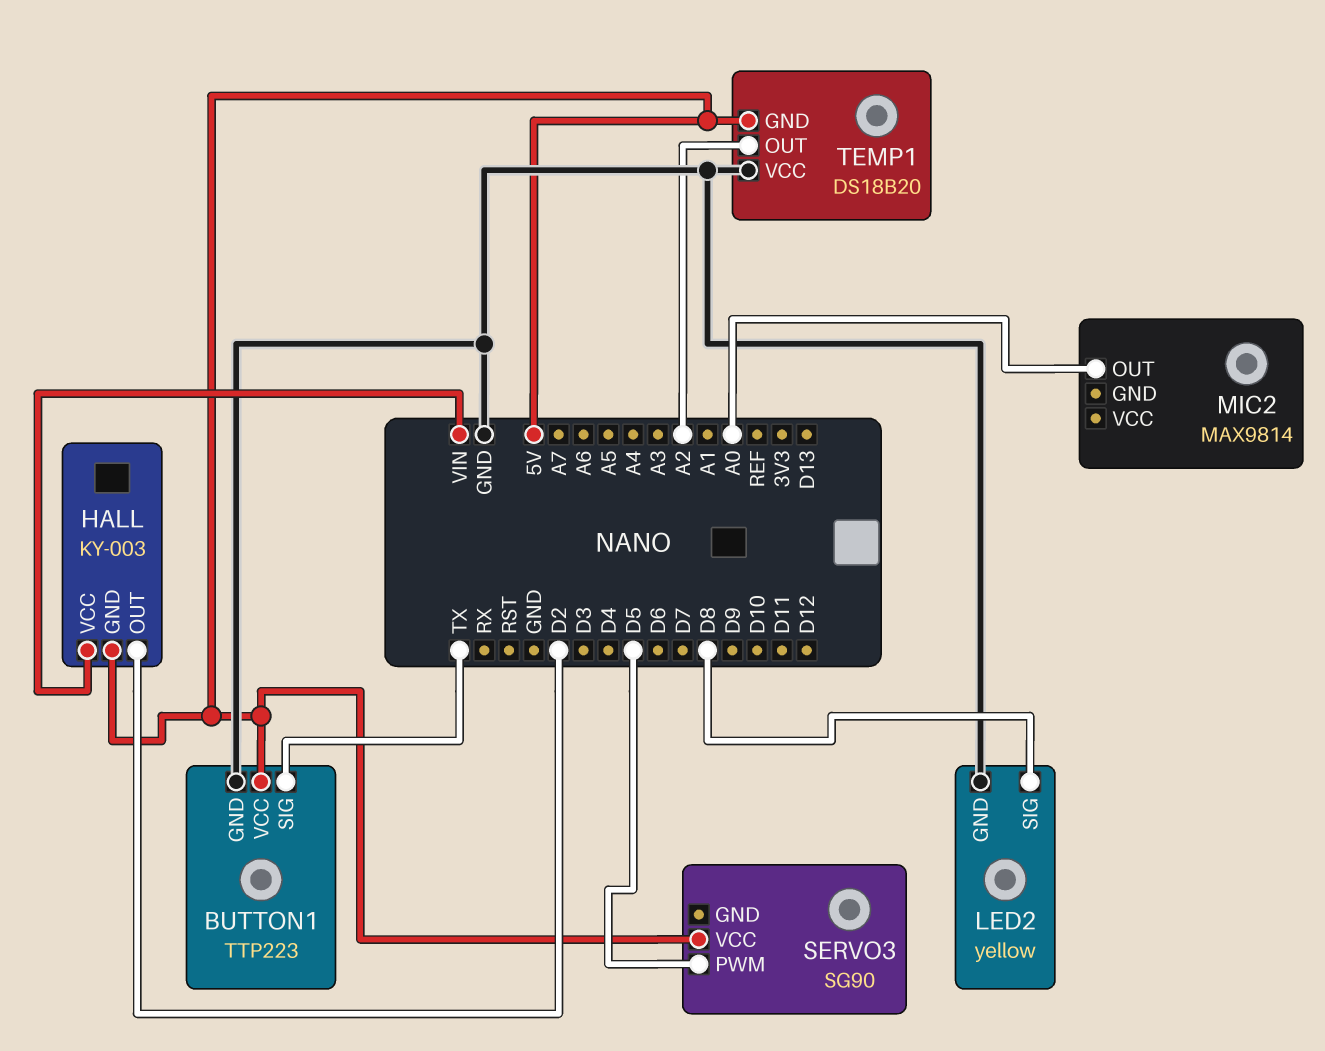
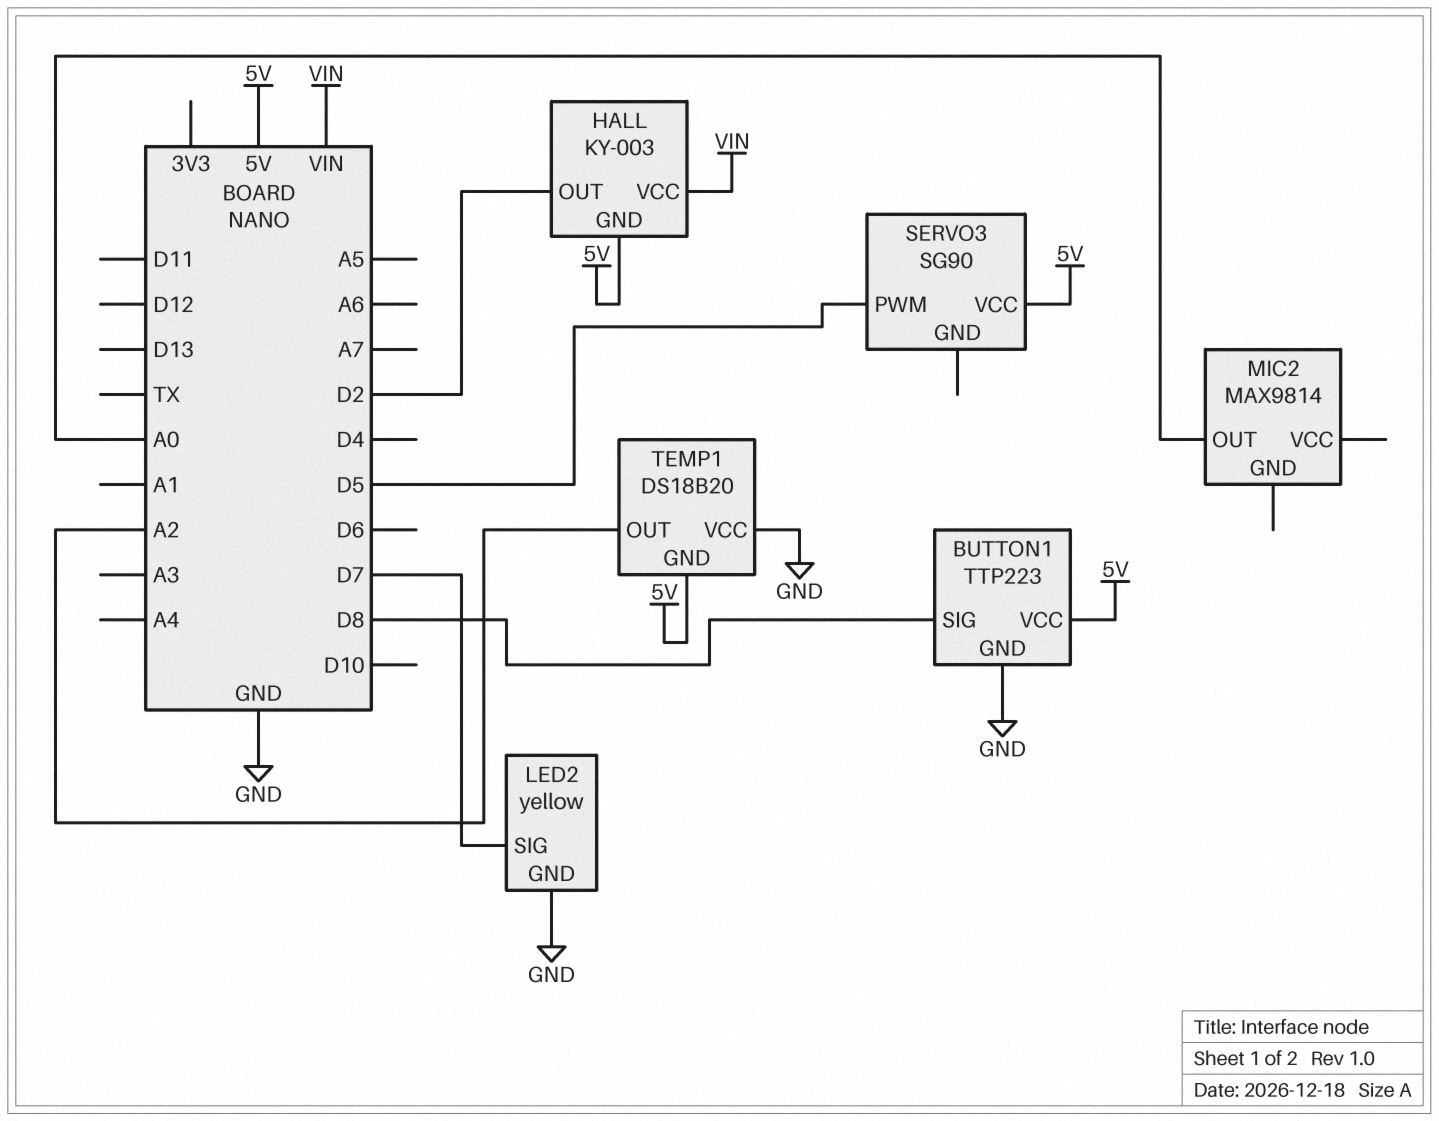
BUTTON1 pin SIG: TX -> D8
LED2 pin SIG: D8 -> D7

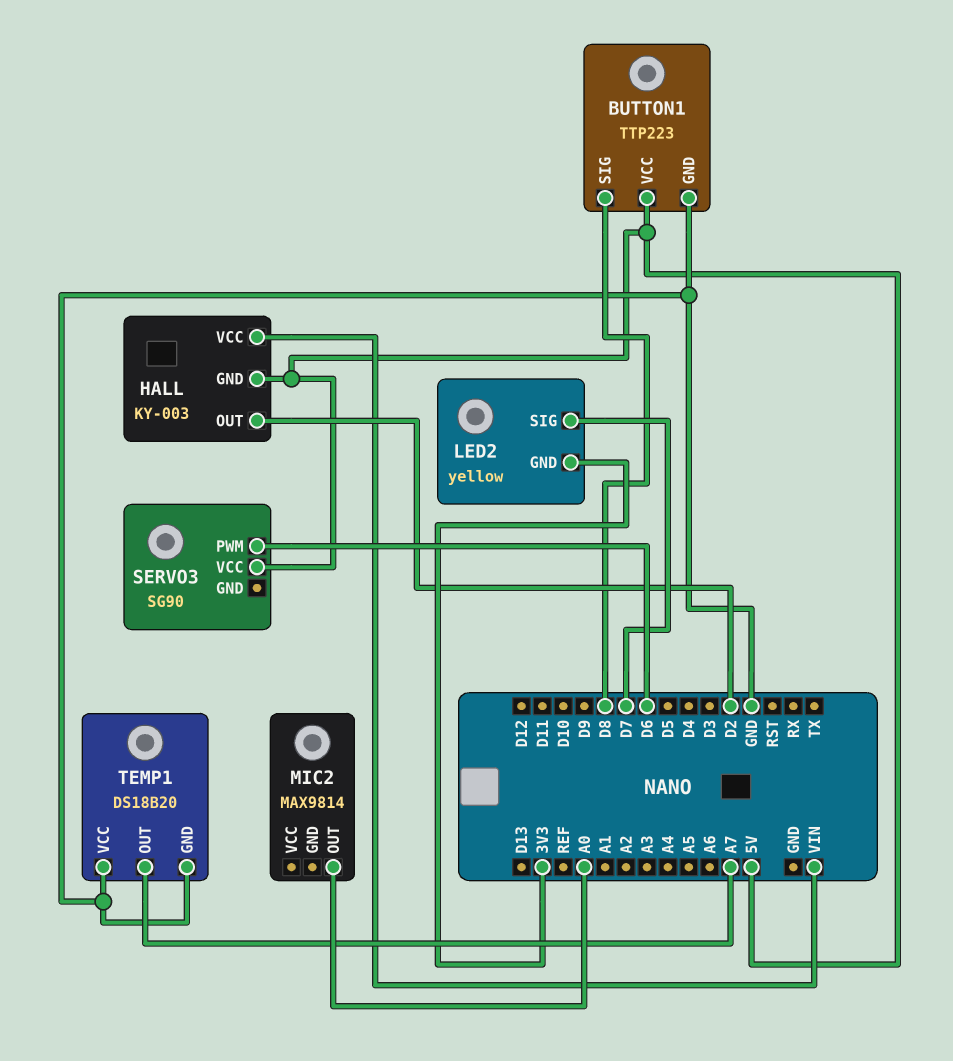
LED2 pin GND: GND -> 3V3
SERVO3 pin PWM: D5 -> D6
TEMP1 pin GND: 5V -> GND
TEMP1 pin OUT: A2 -> A7

